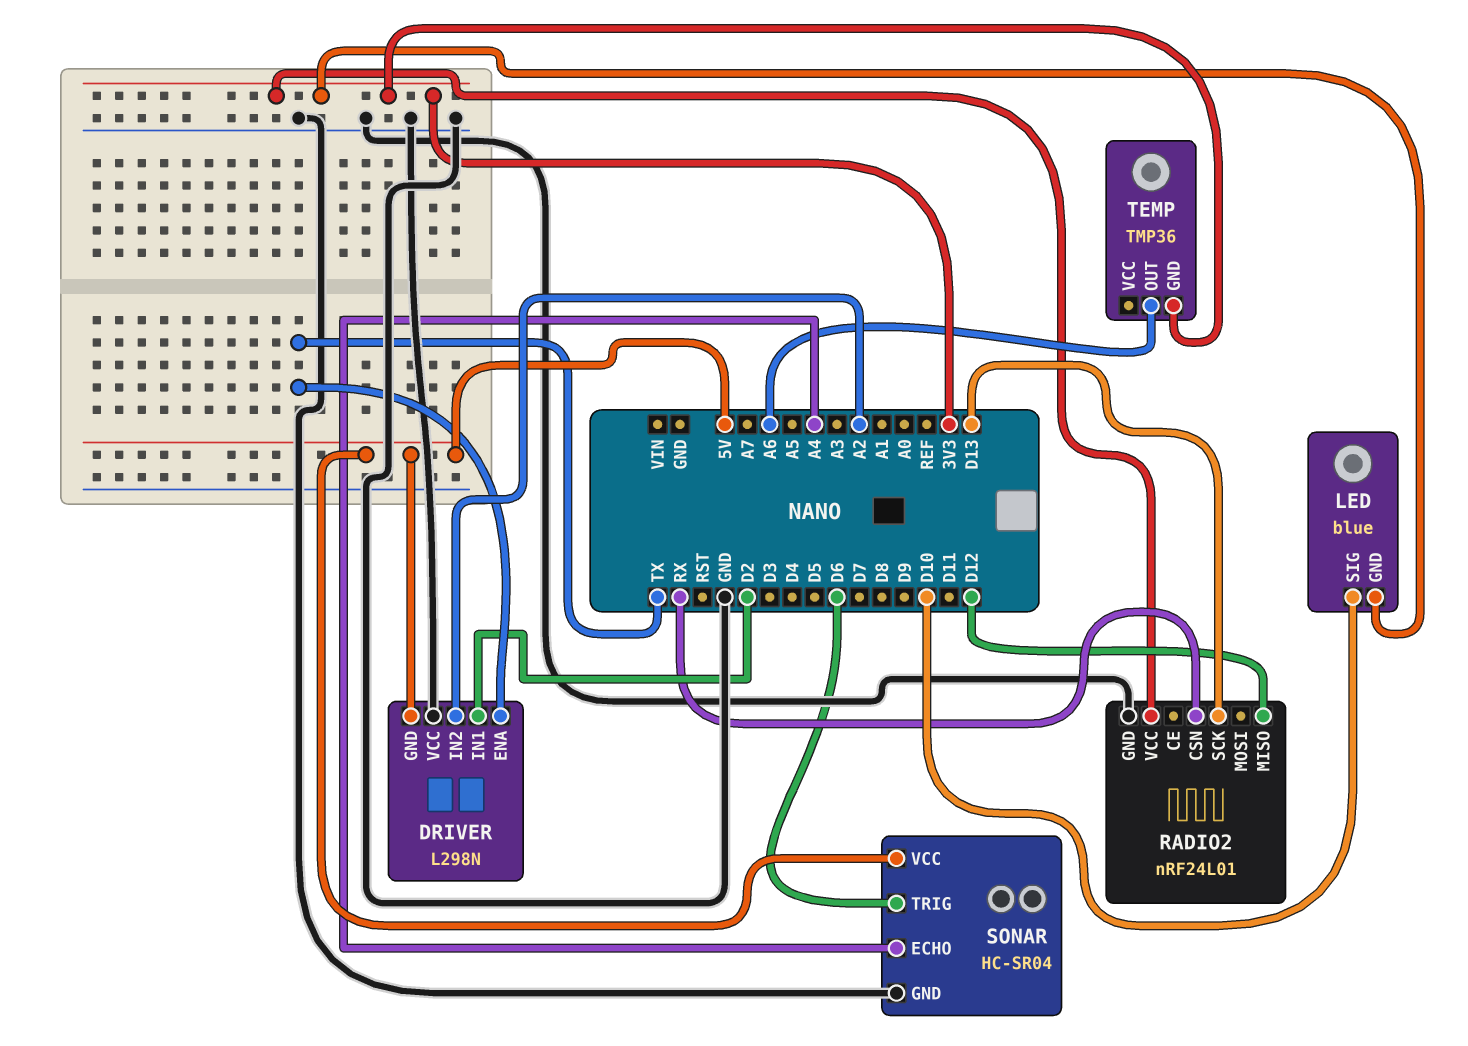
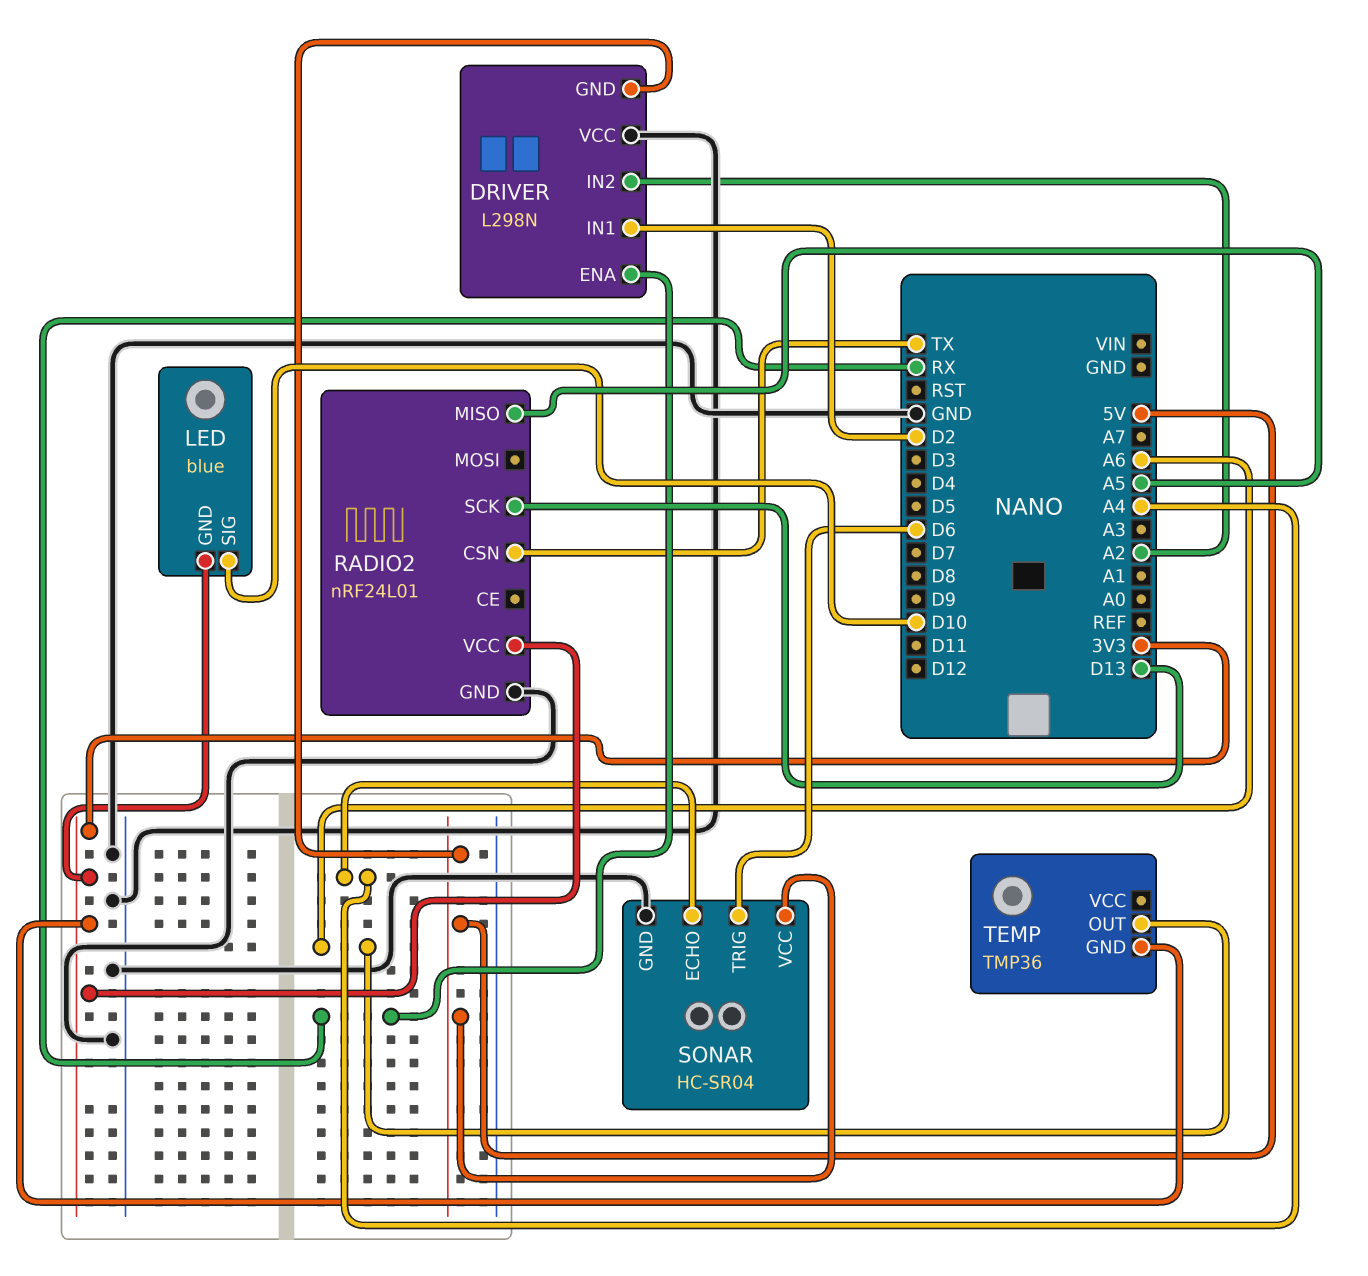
DRIVER pin ENA: TX -> RX
RADIO2 pin CSN: RX -> TX
RADIO2 pin MISO: D12 -> A5

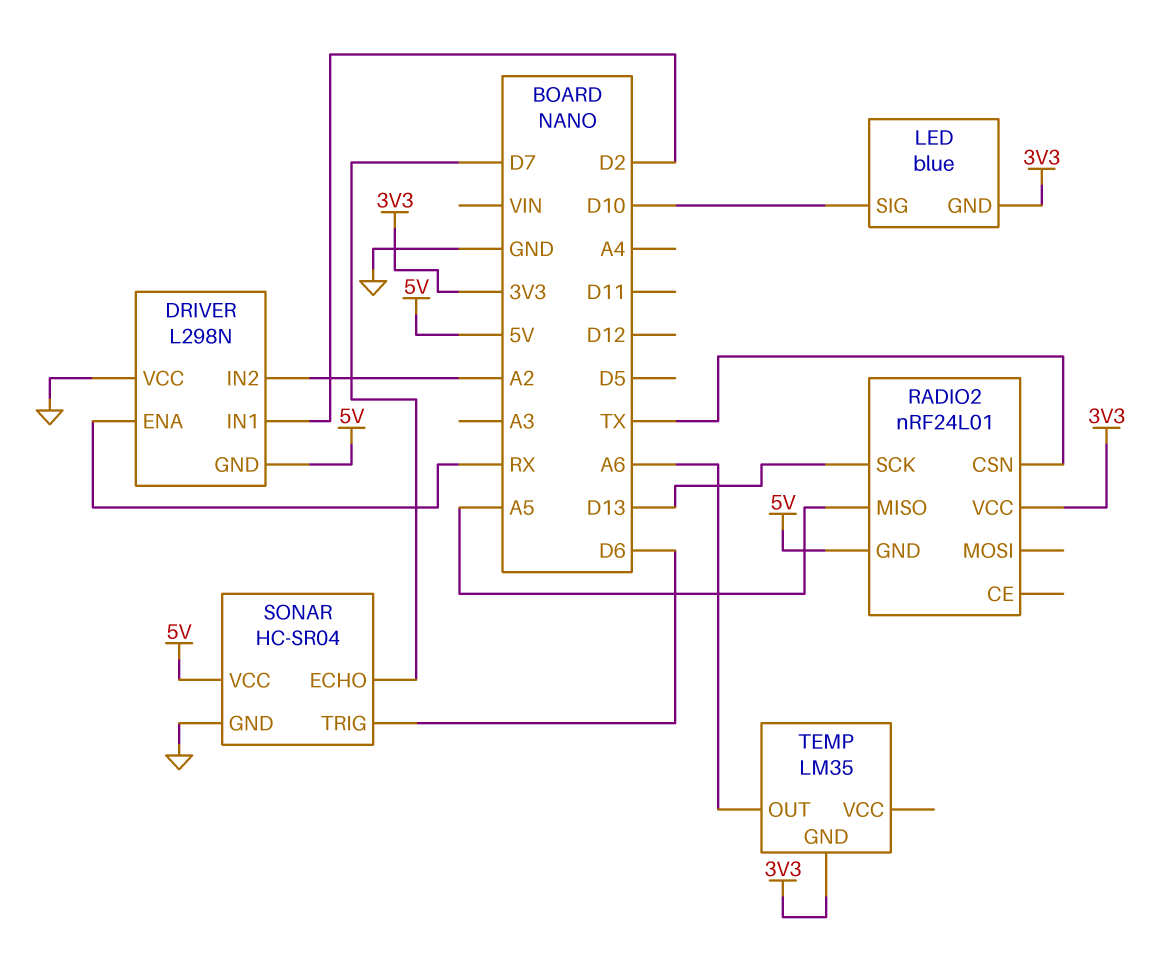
RADIO2 pin GND: GND -> 5V
SONAR pin ECHO: A4 -> D7
TEMP: TMP36 -> LM35

